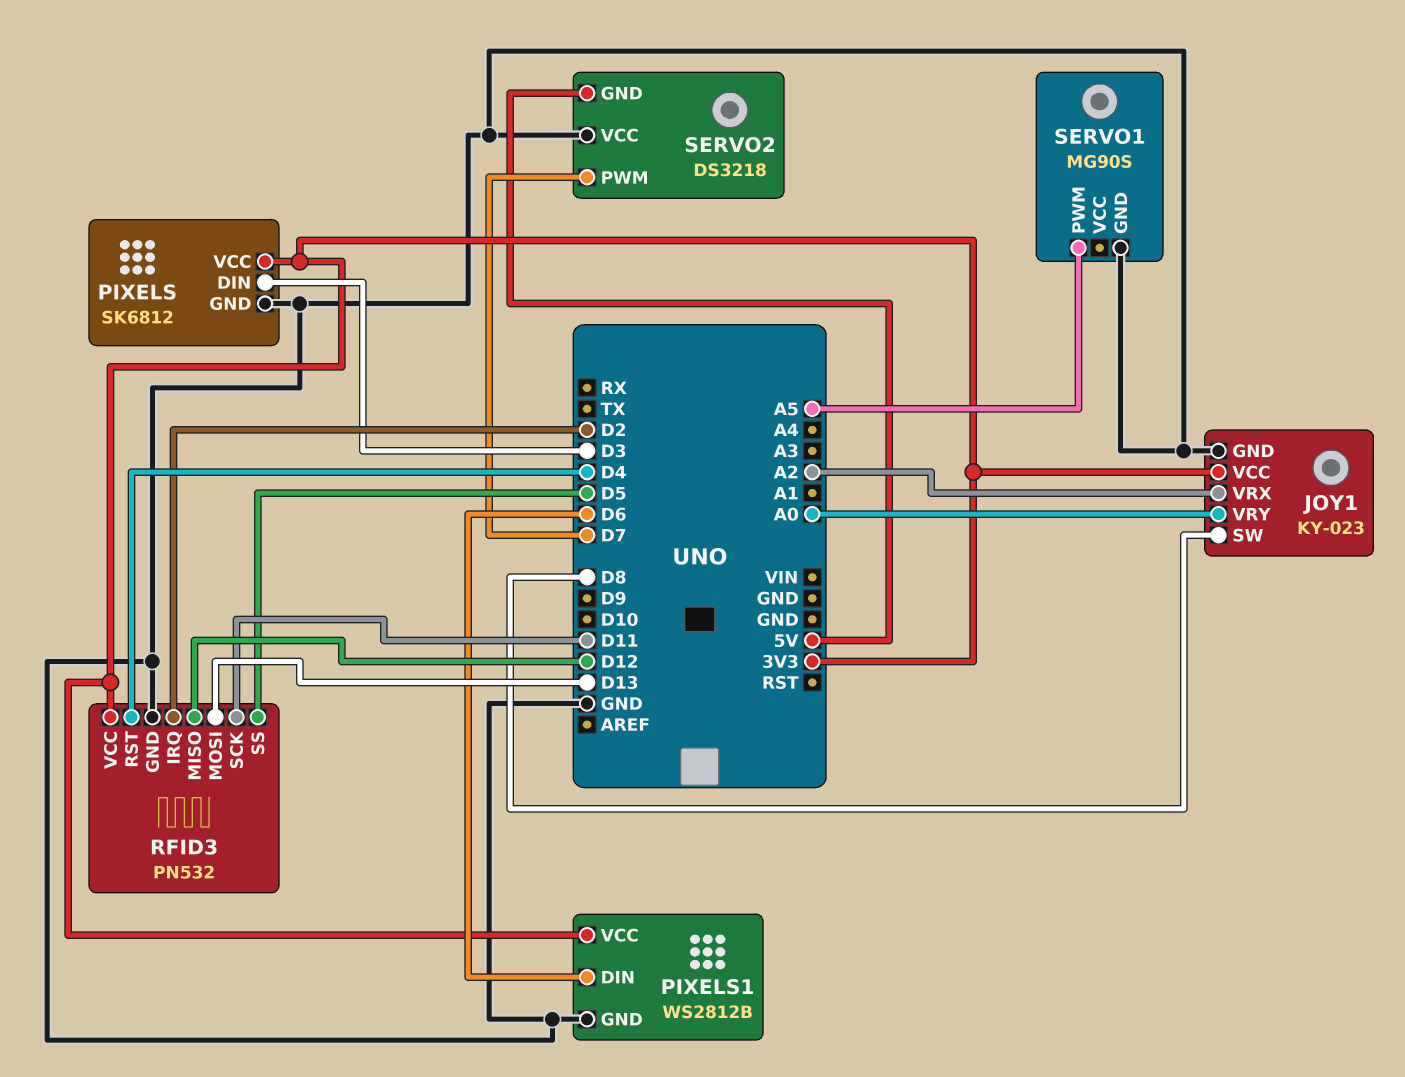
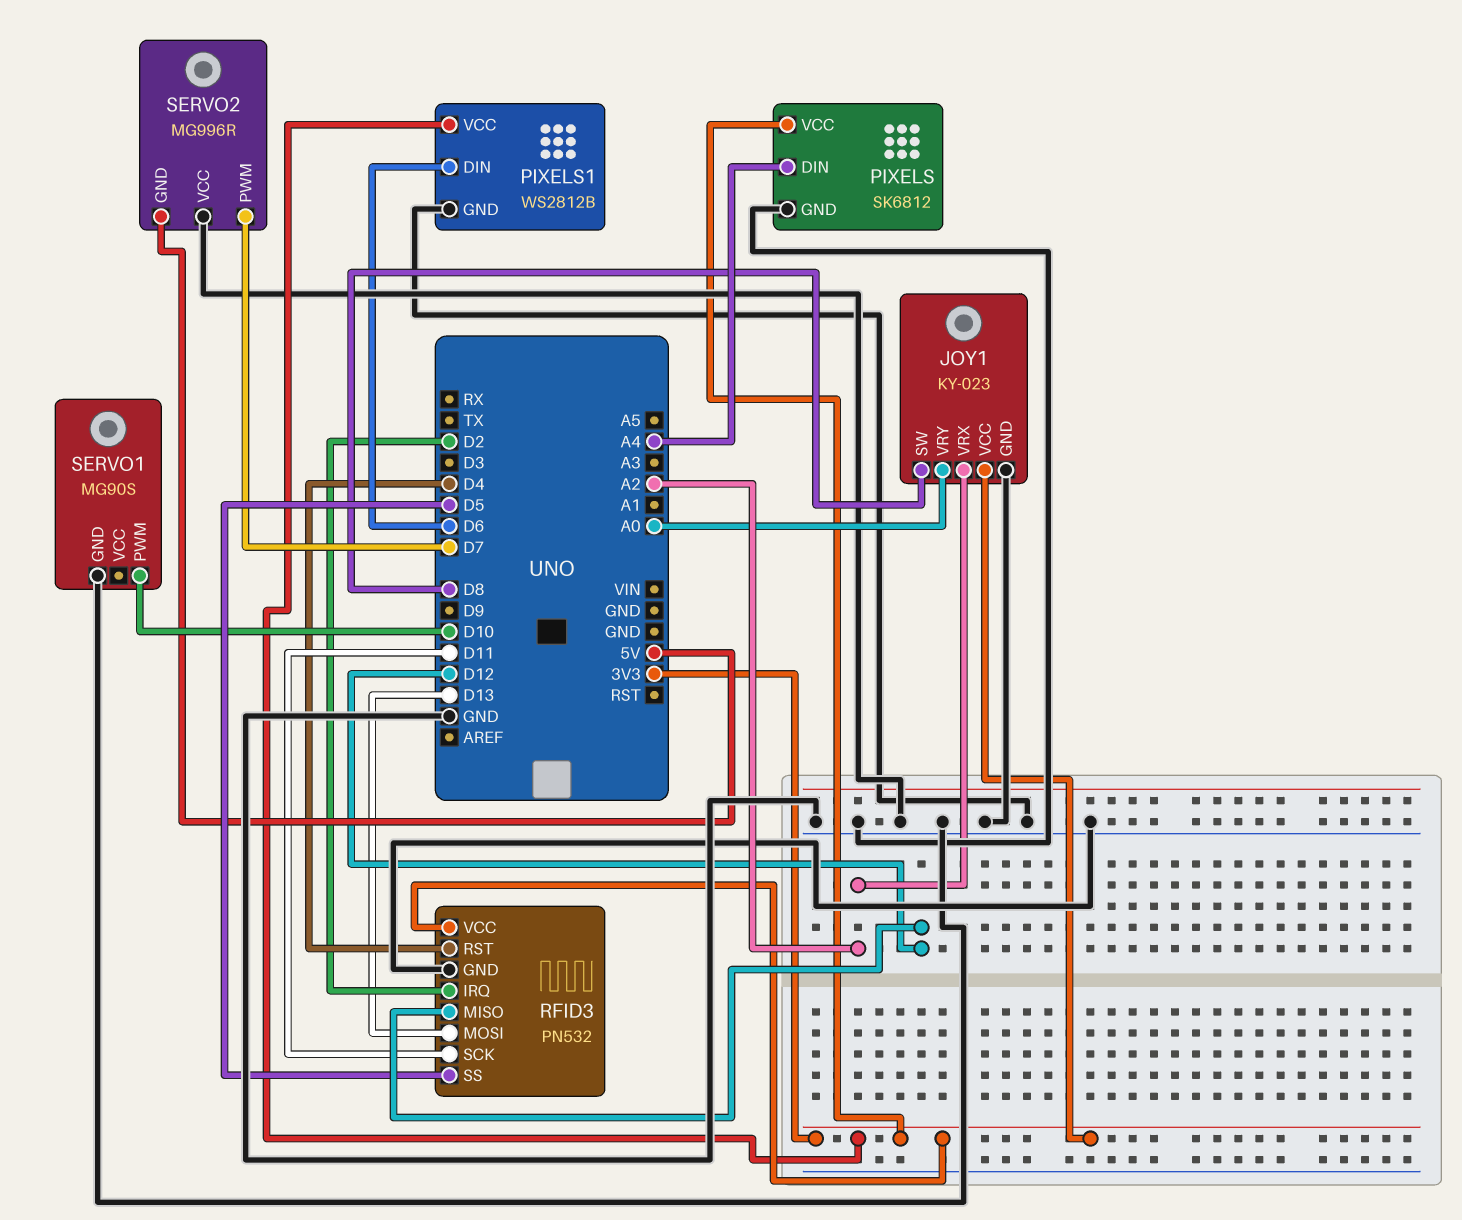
PIXELS pin DIN: D3 -> A4
SERVO1 pin PWM: A5 -> D10
SERVO2: DS3218 -> MG996R

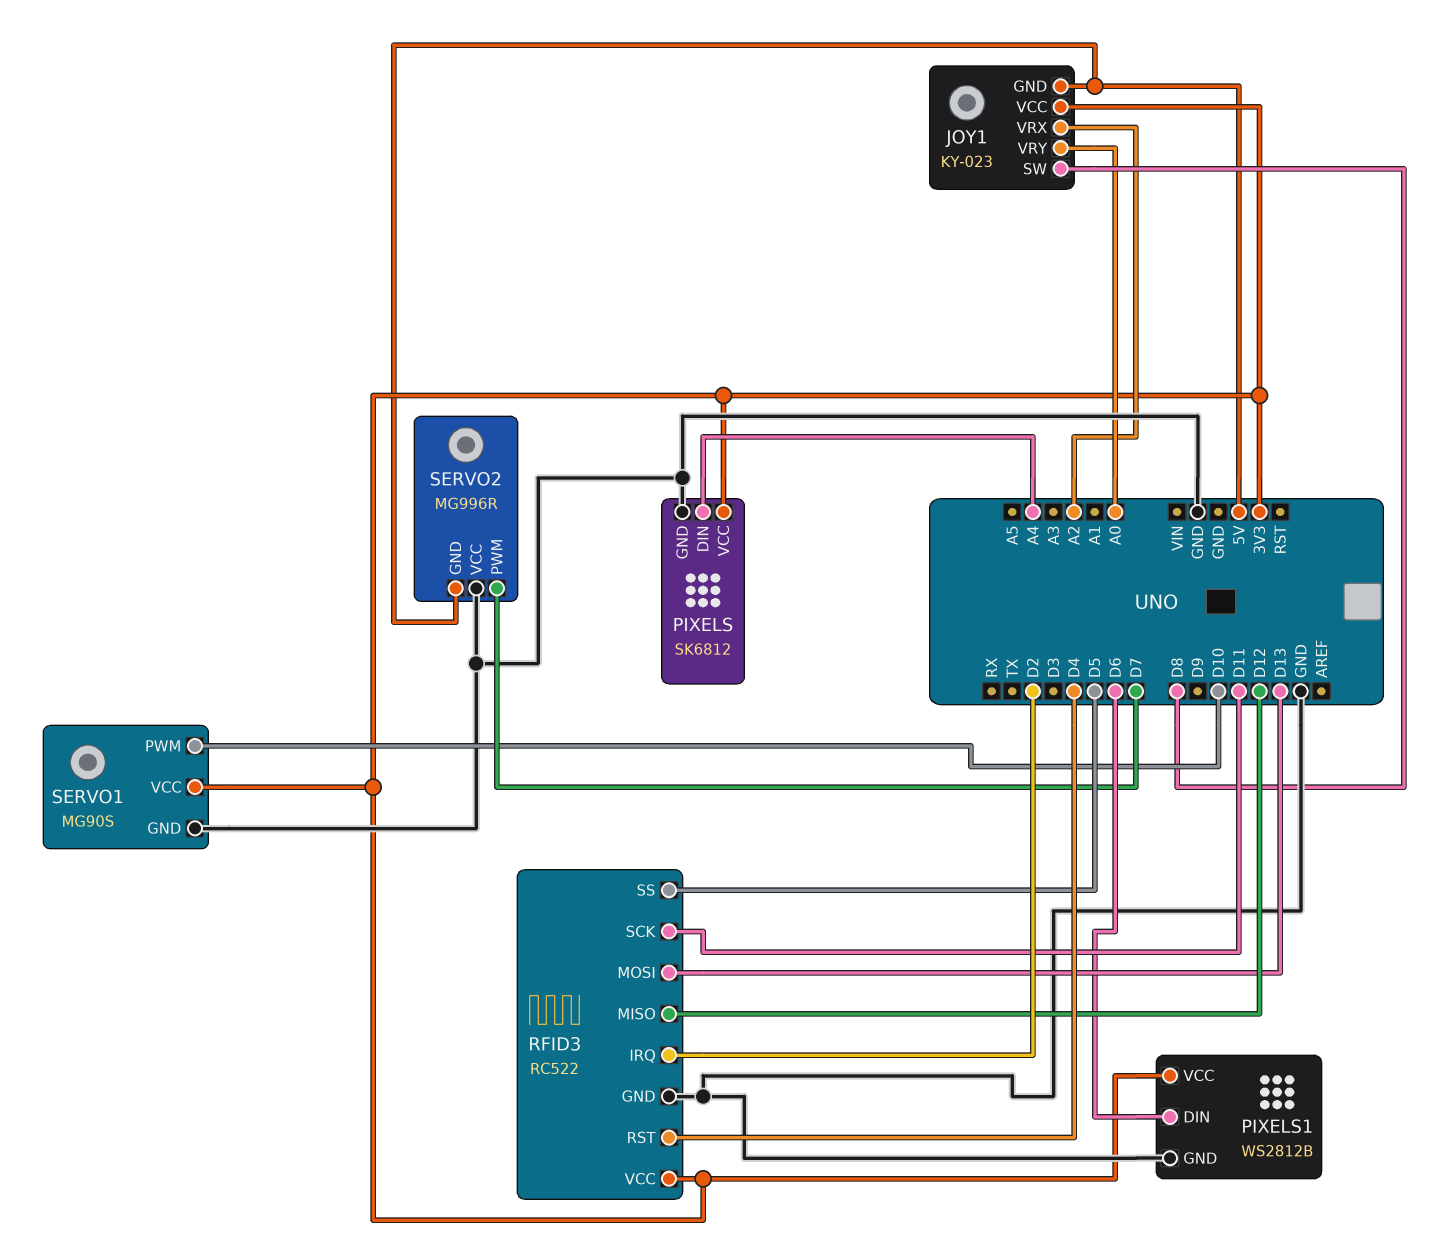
JOY1 pin GND: GND -> 5V
RFID3: PN532 -> RC522
SERVO1 pin VCC: none -> 3V3

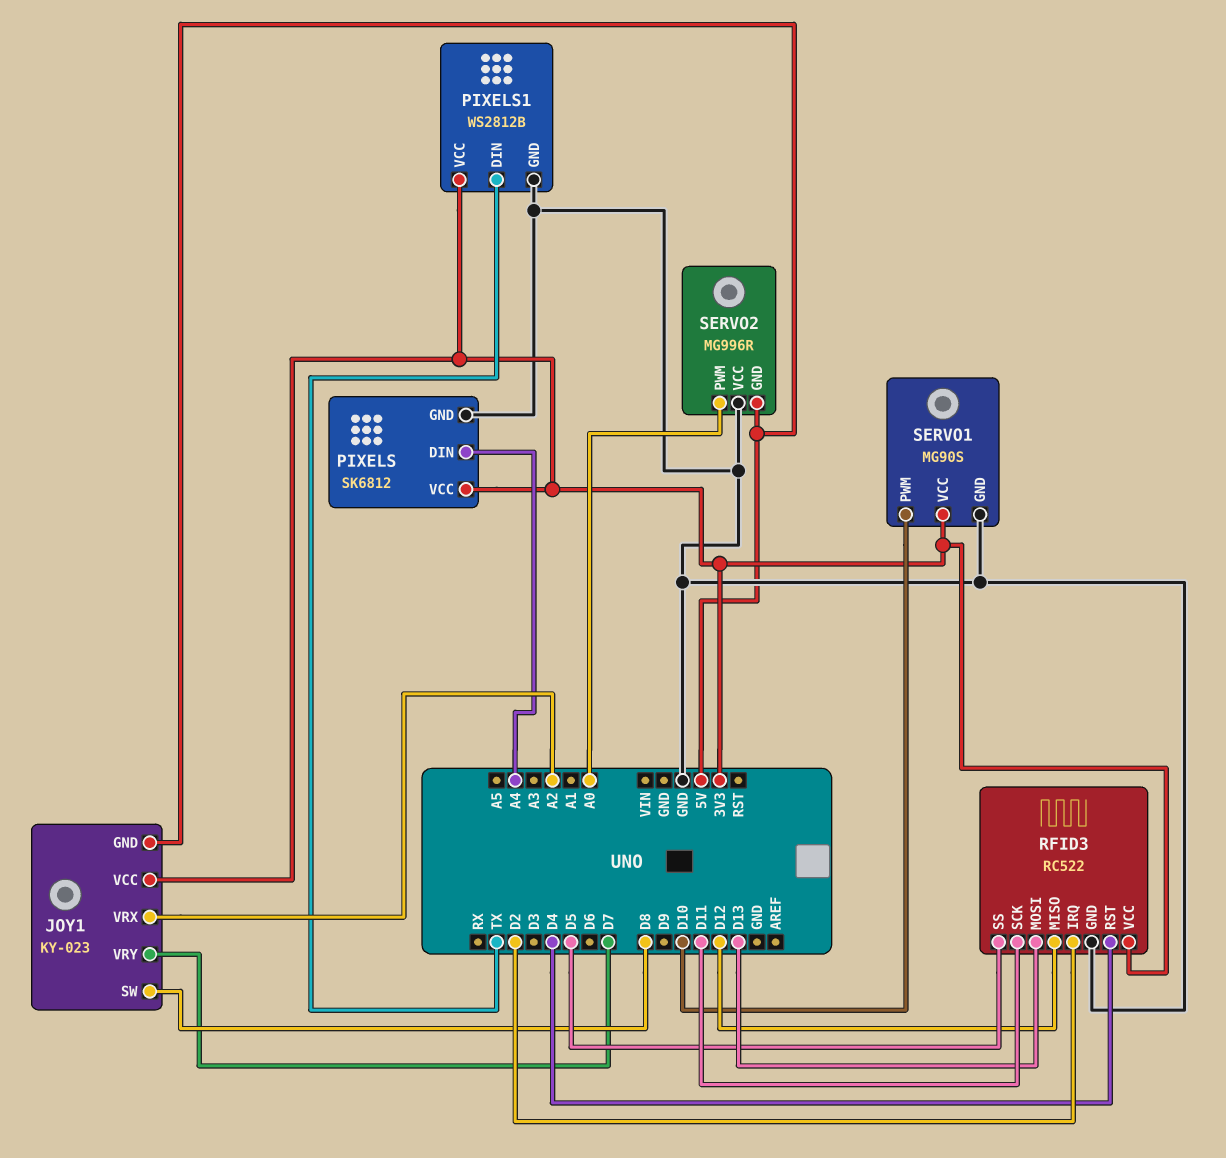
JOY1 pin VRY: A0 -> D7
PIXELS1 pin DIN: D6 -> TX
SERVO2 pin PWM: D7 -> A0

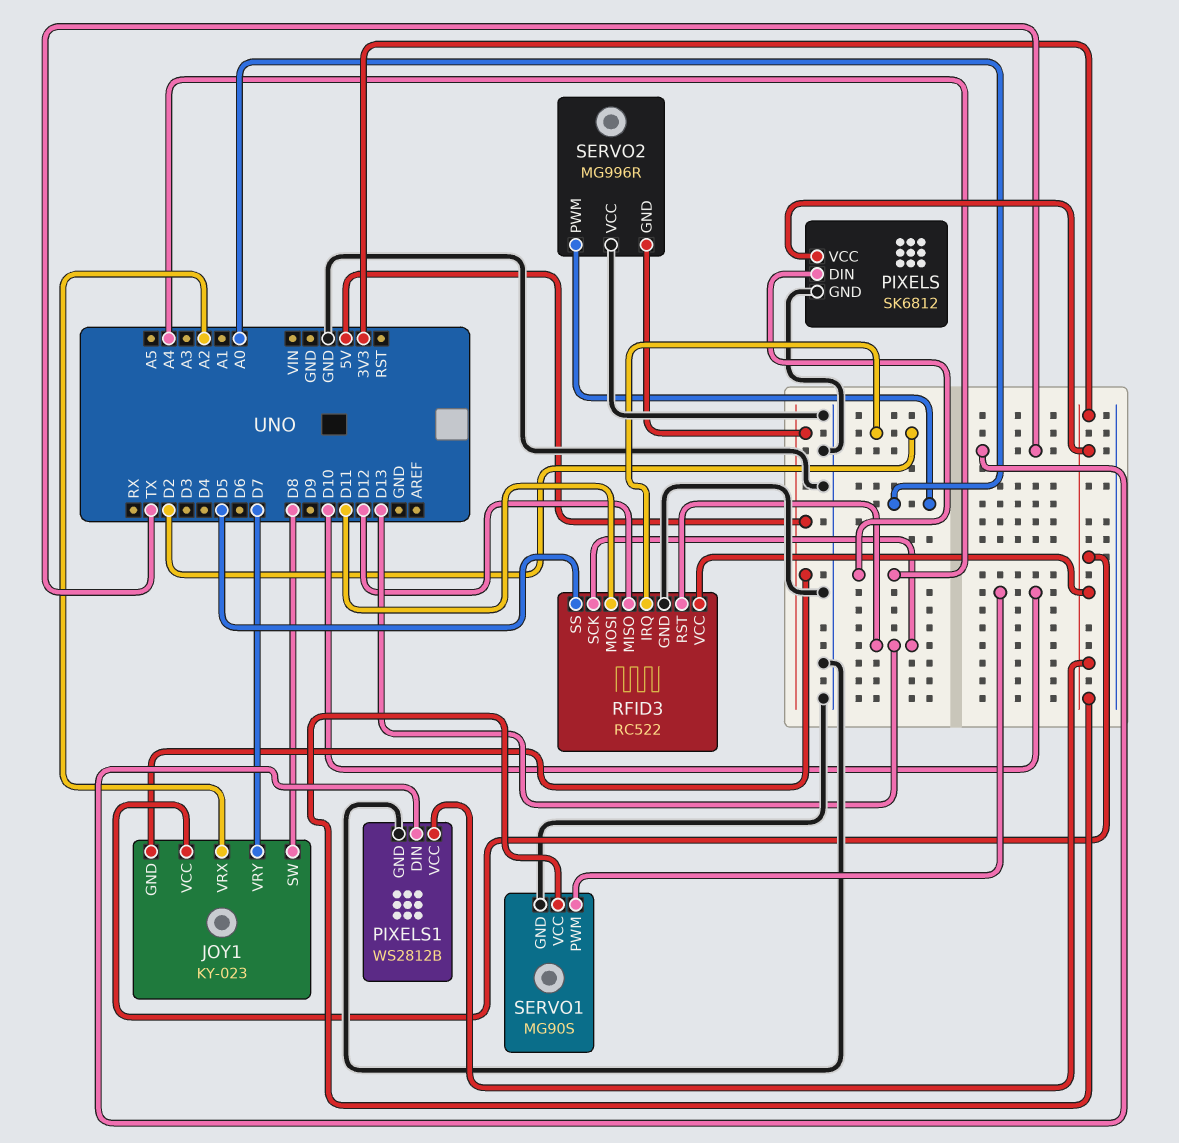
RFID3 pin MOSI: D13 -> D11
RFID3 pin RST: D4 -> D13
RFID3 pin SCK: D11 -> D13

